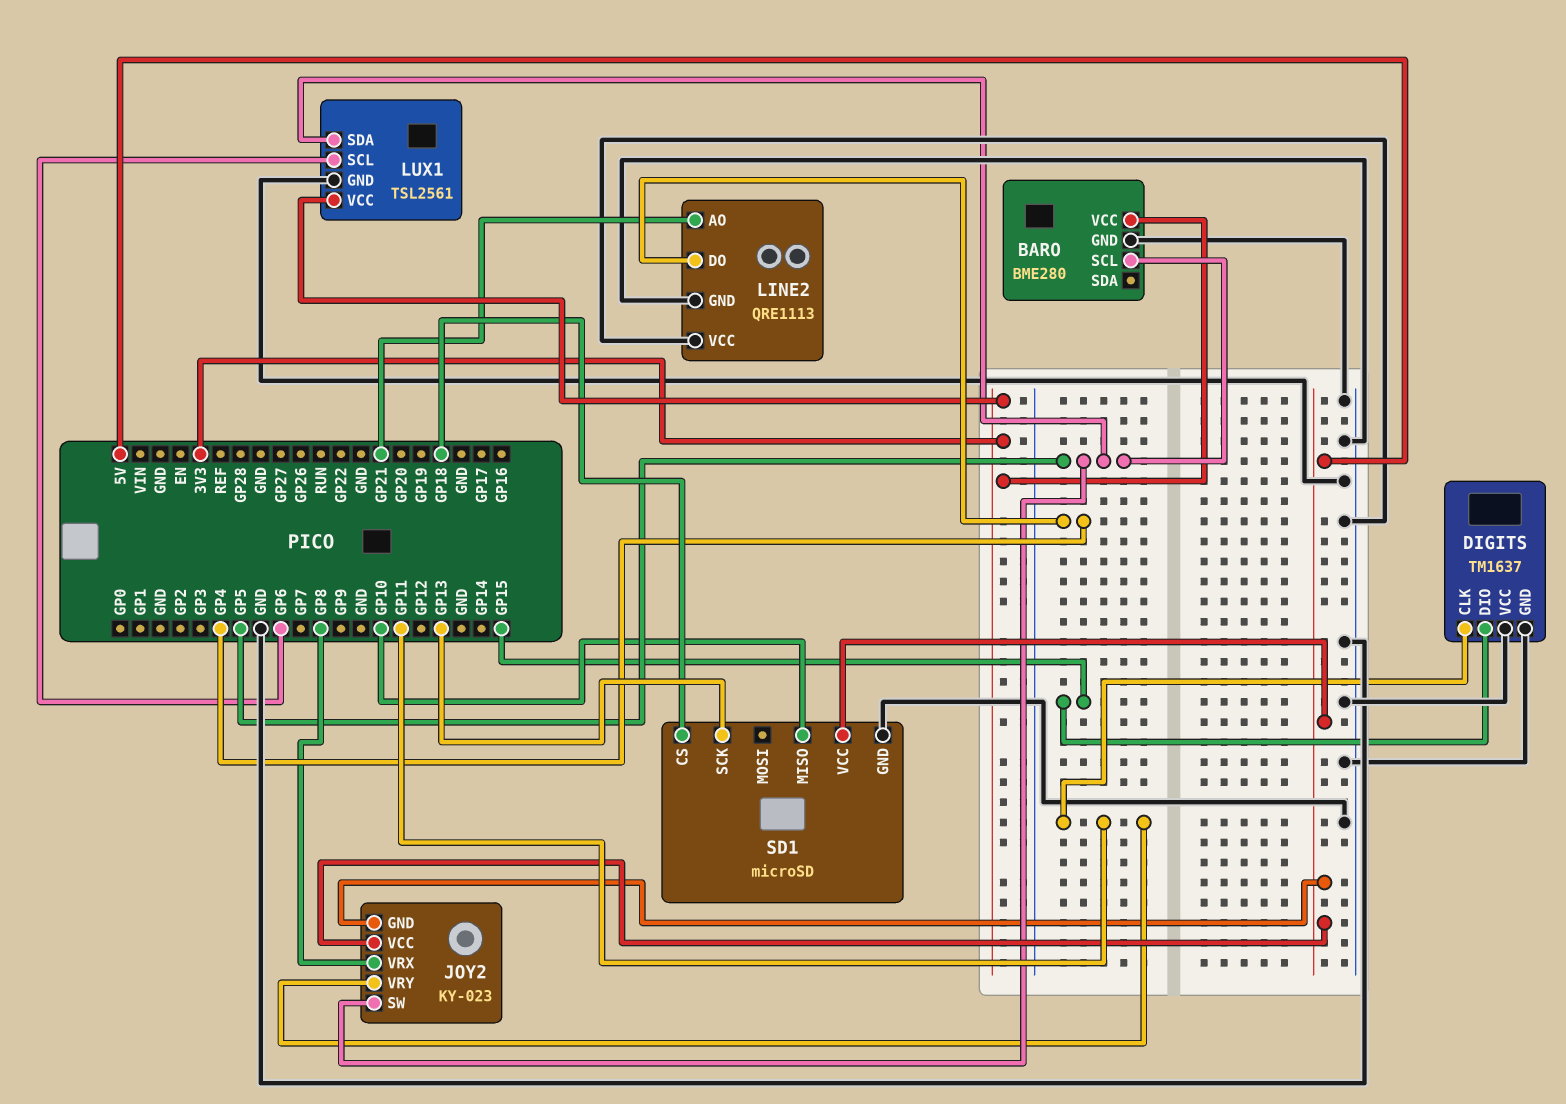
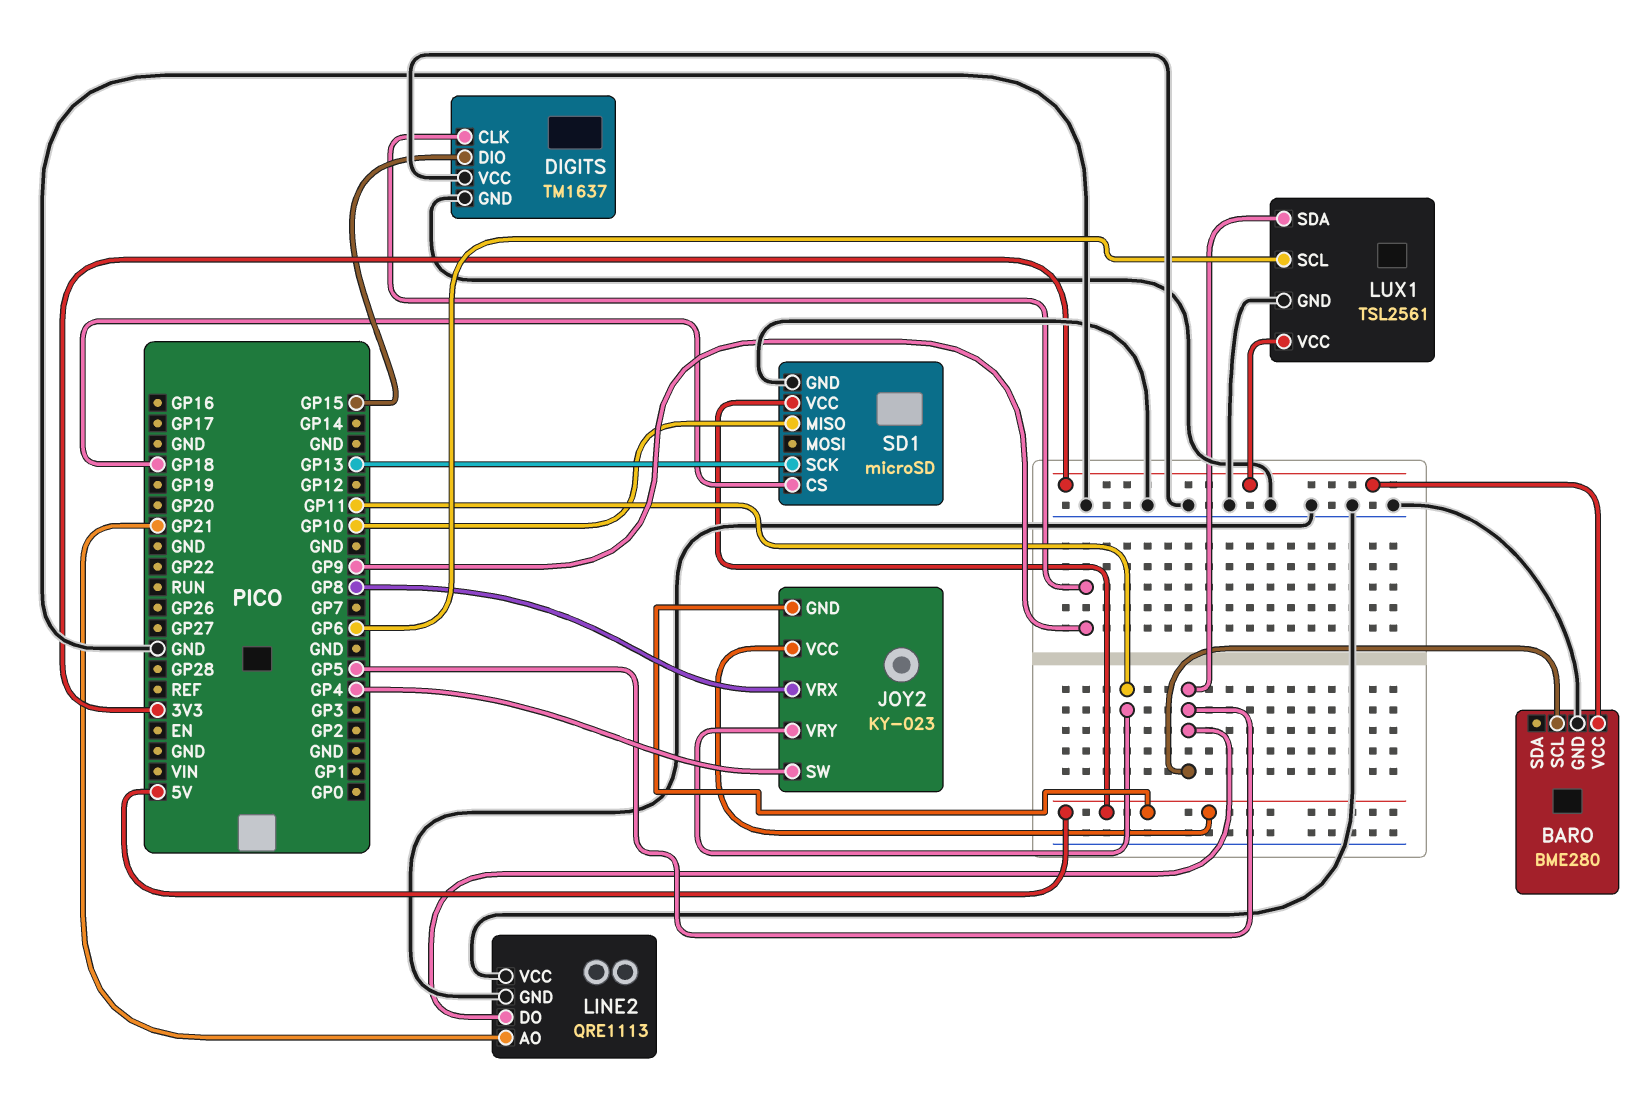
DIGITS pin CLK: GP11 -> GP9
JOY2 pin SW: GP5 -> GP4
LINE2 pin DO: GP4 -> GP5

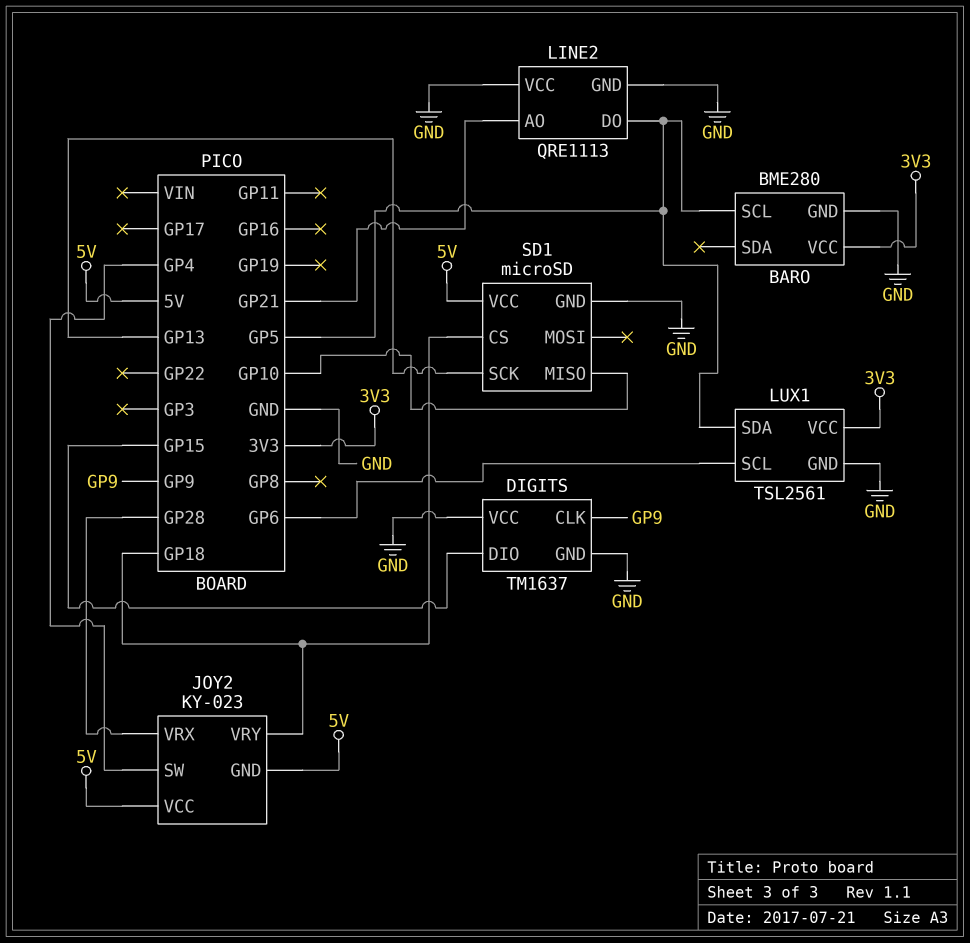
JOY2 pin VRX: GP8 -> GP28
JOY2 pin VRY: GP11 -> GP18

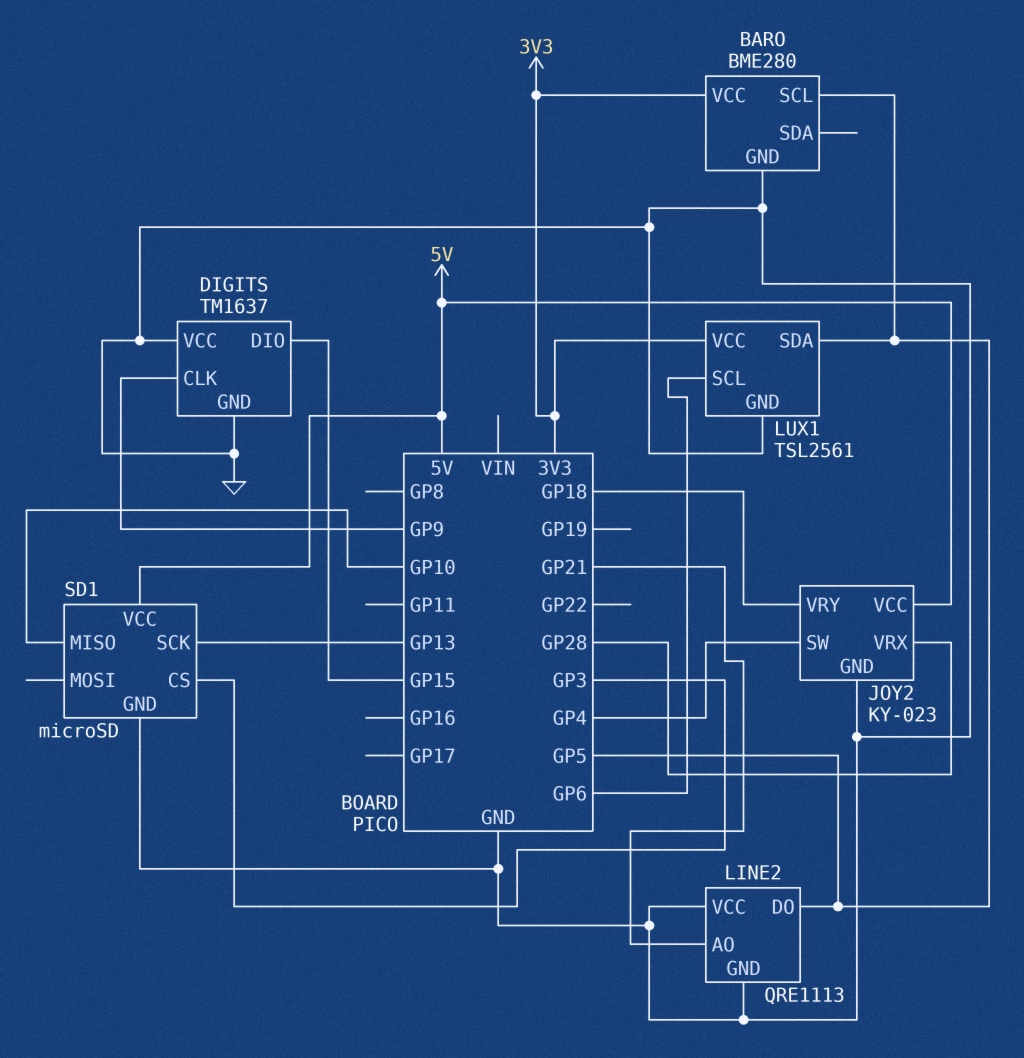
JOY2 pin GND: 5V -> GND
SD1 pin CS: GP18 -> GP3

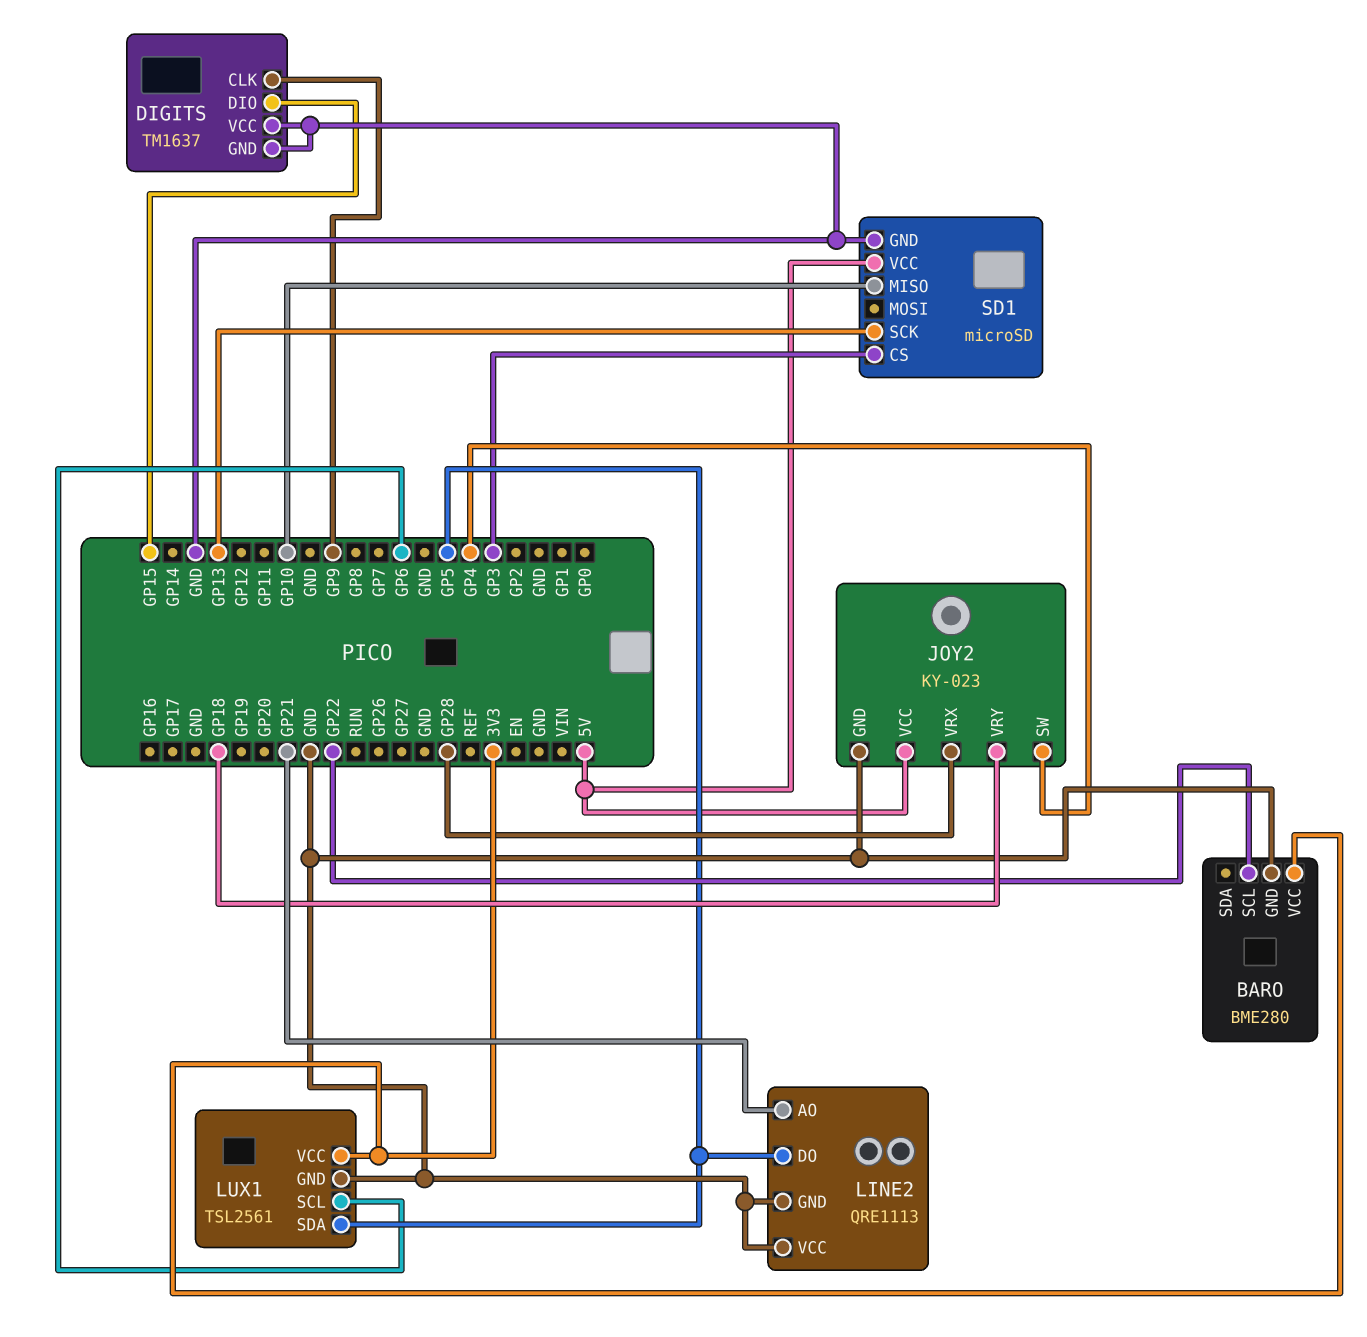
BARO pin SCL: GP5 -> GP22

